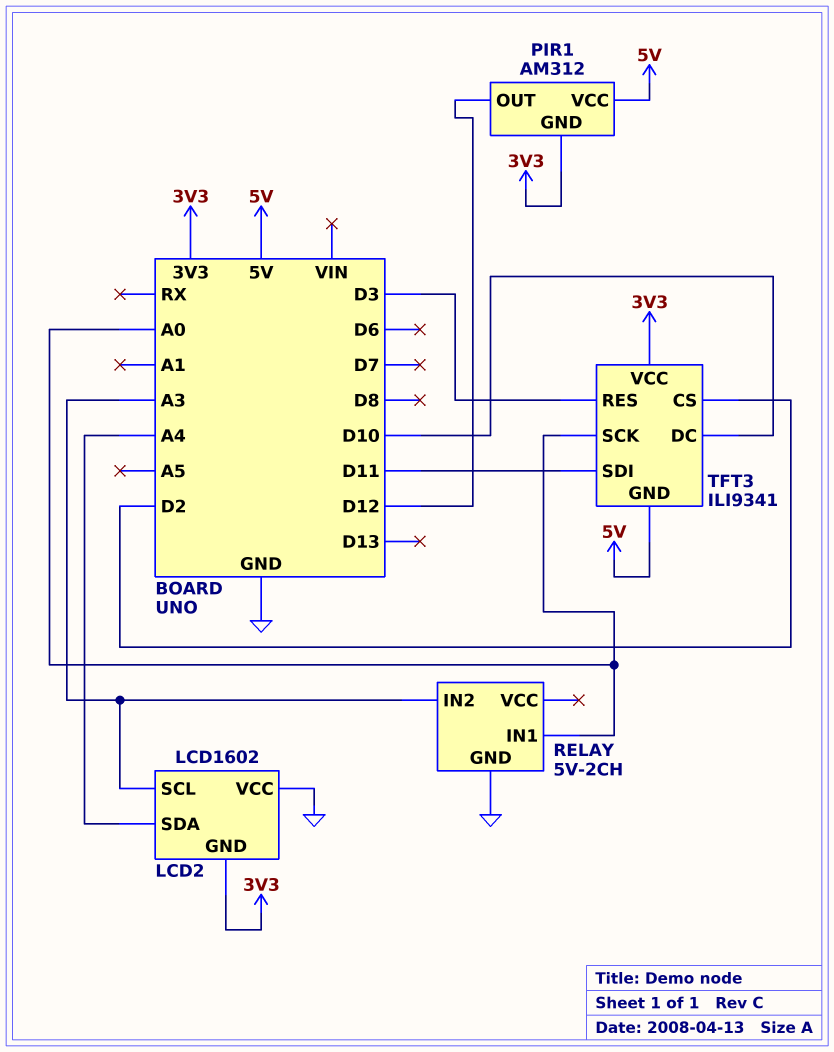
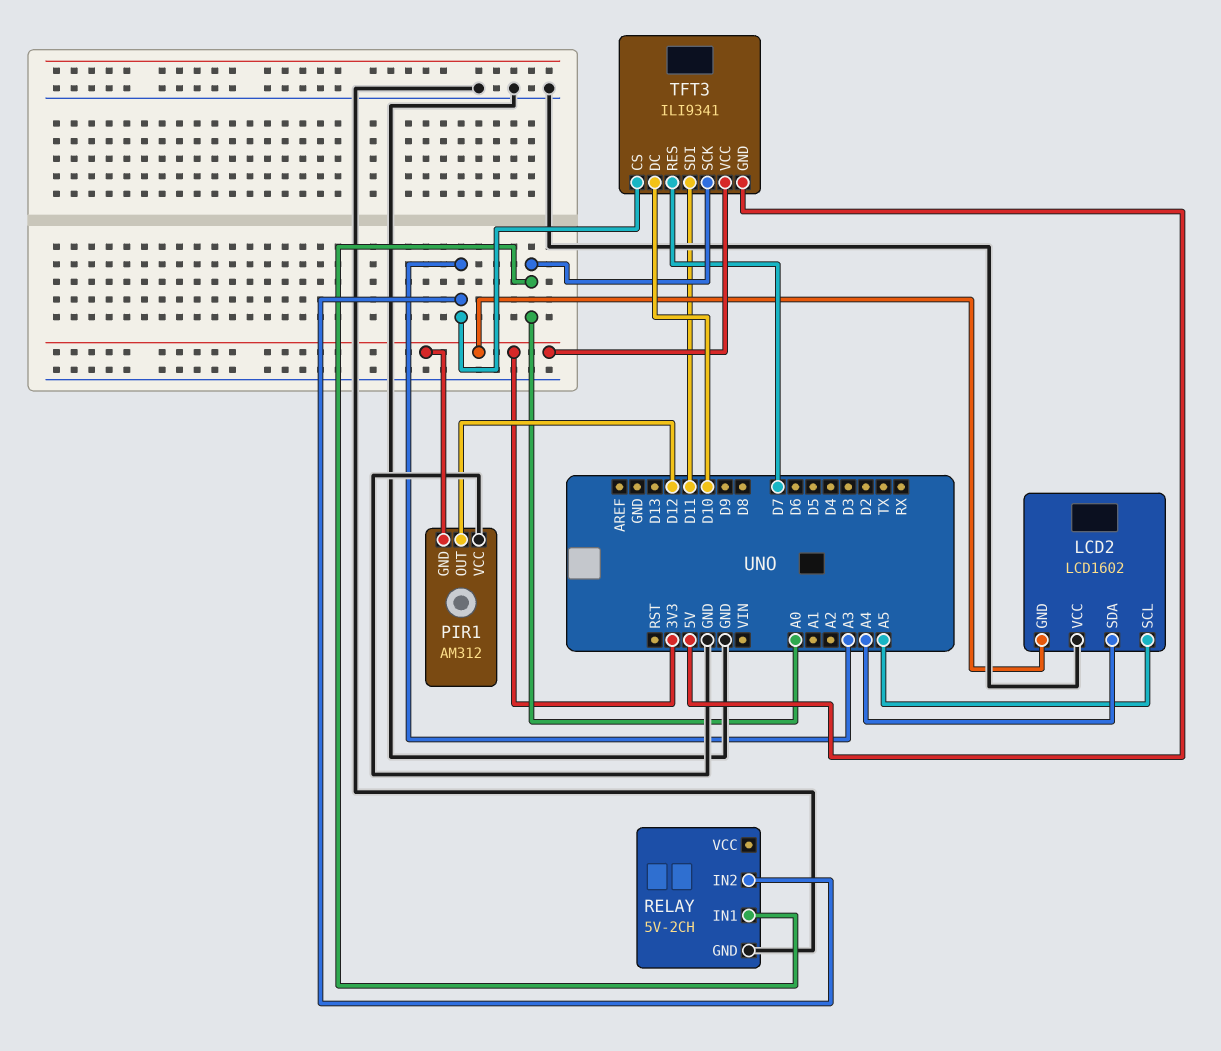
LCD2 pin SCL: A3 -> A5
PIR1 pin VCC: 5V -> GND
TFT3 pin CS: D2 -> A3
TFT3 pin RES: D3 -> D7

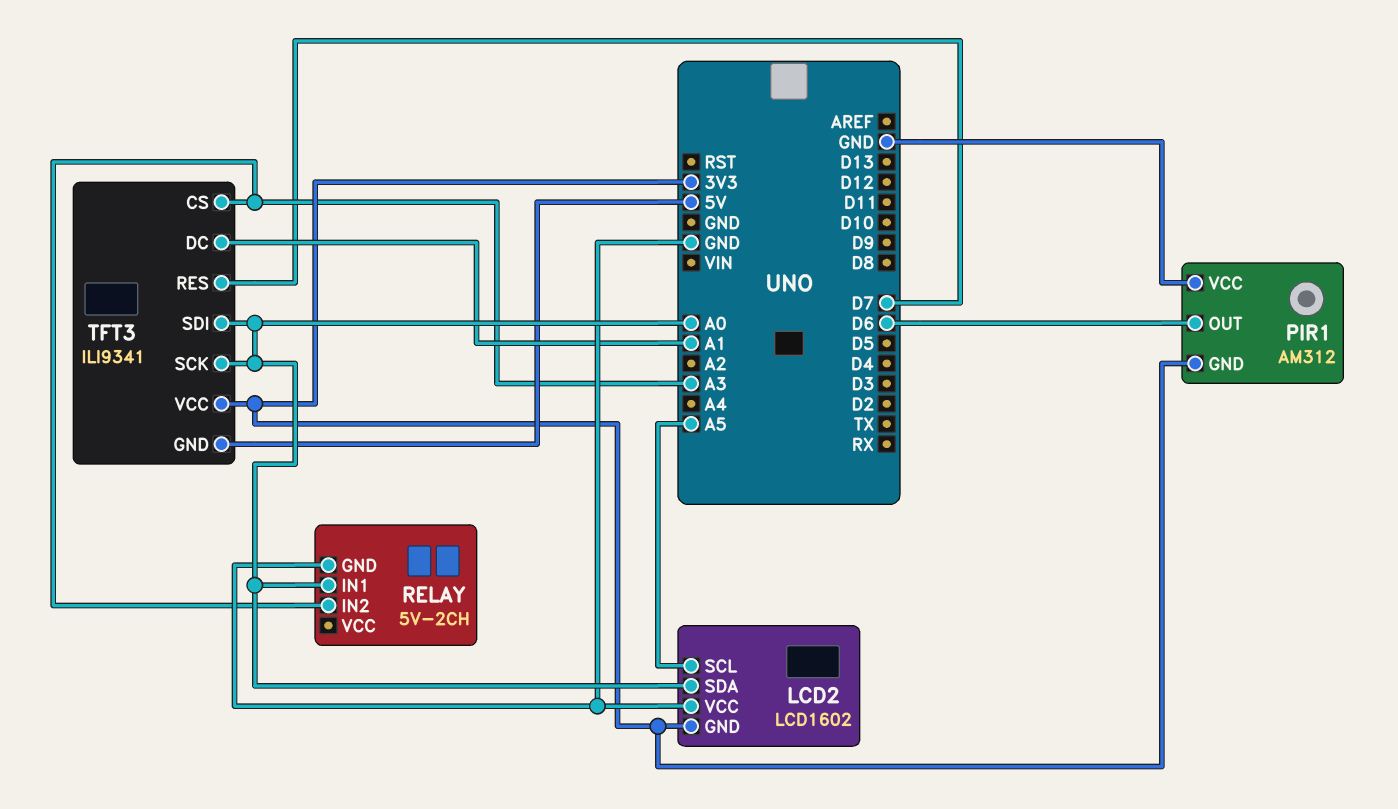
LCD2 pin SDA: A4 -> A0
PIR1 pin OUT: D12 -> D6
TFT3 pin DC: D10 -> A1
TFT3 pin SDI: D11 -> A0

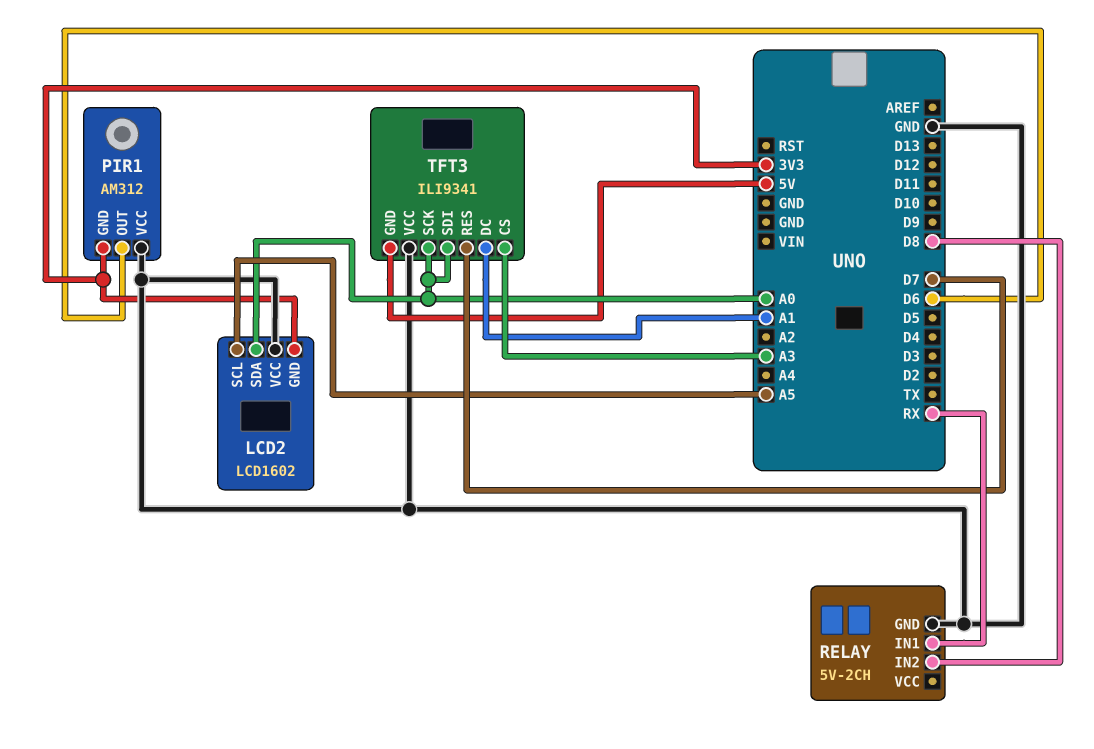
RELAY pin IN1: A0 -> RX
RELAY pin IN2: A3 -> D8
TFT3 pin VCC: 3V3 -> GND

